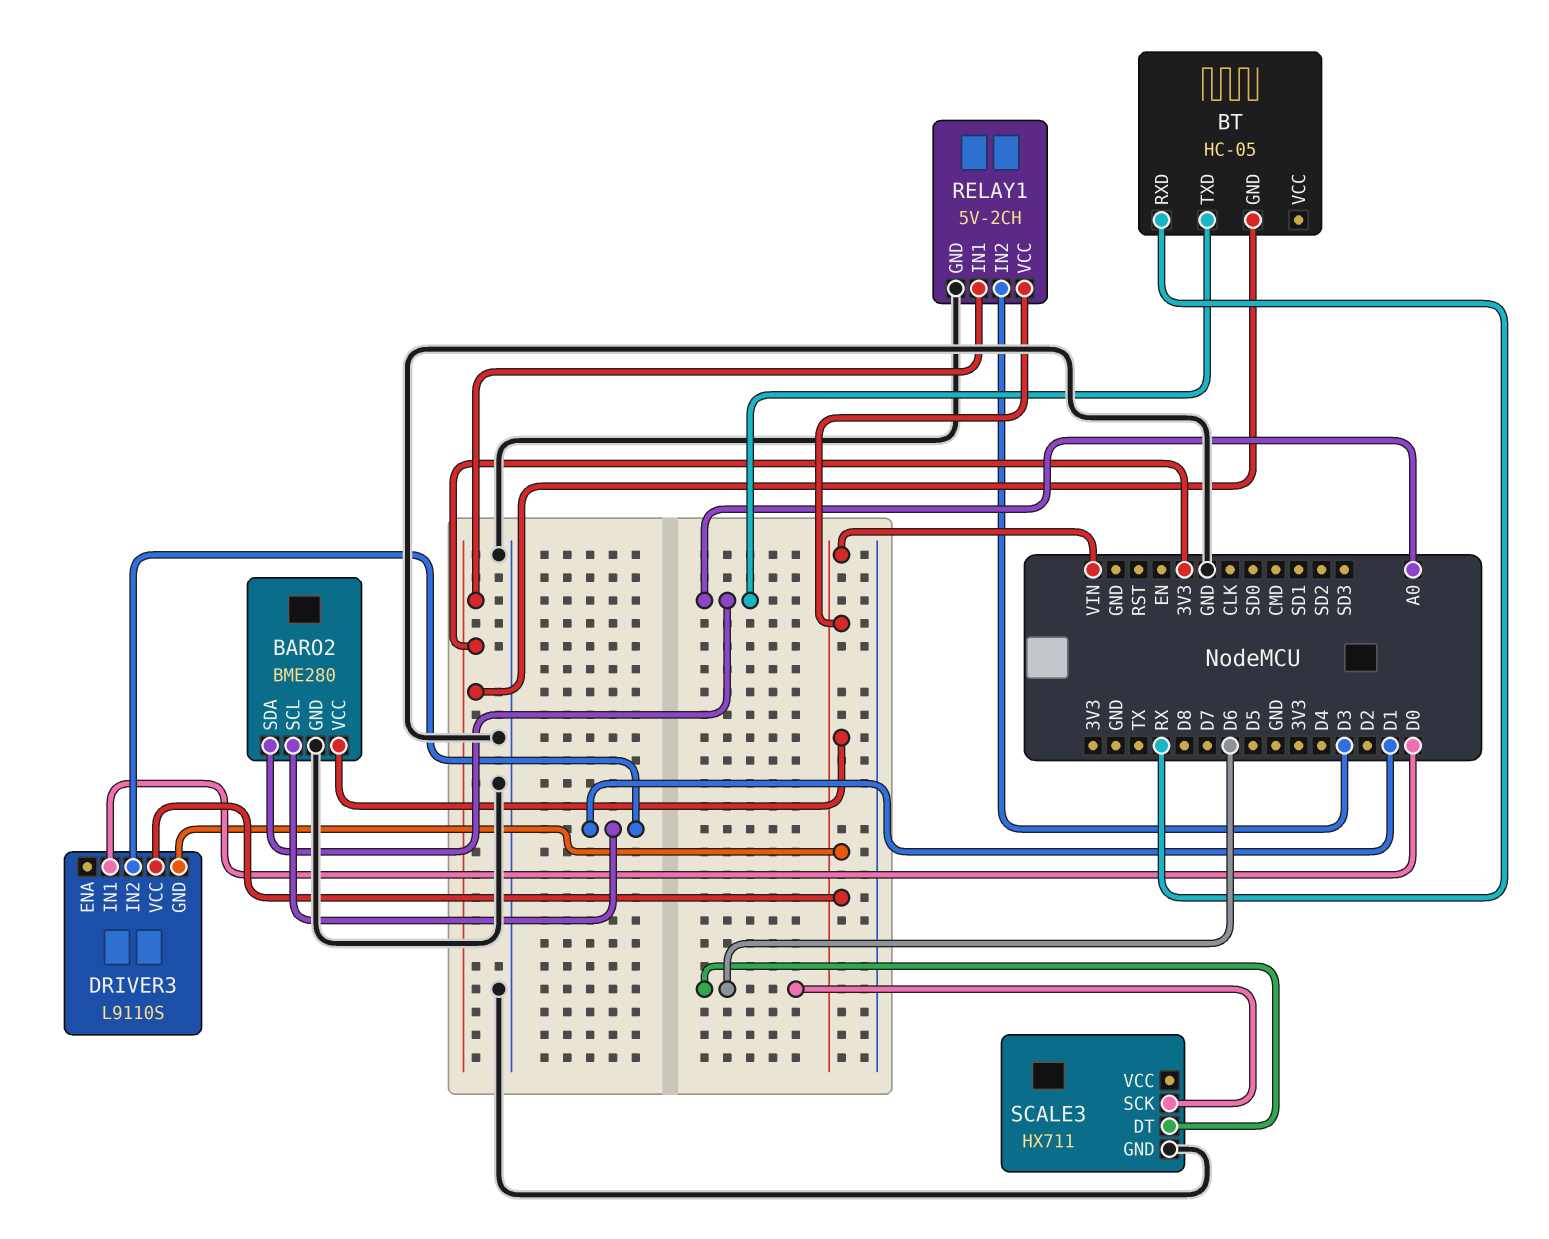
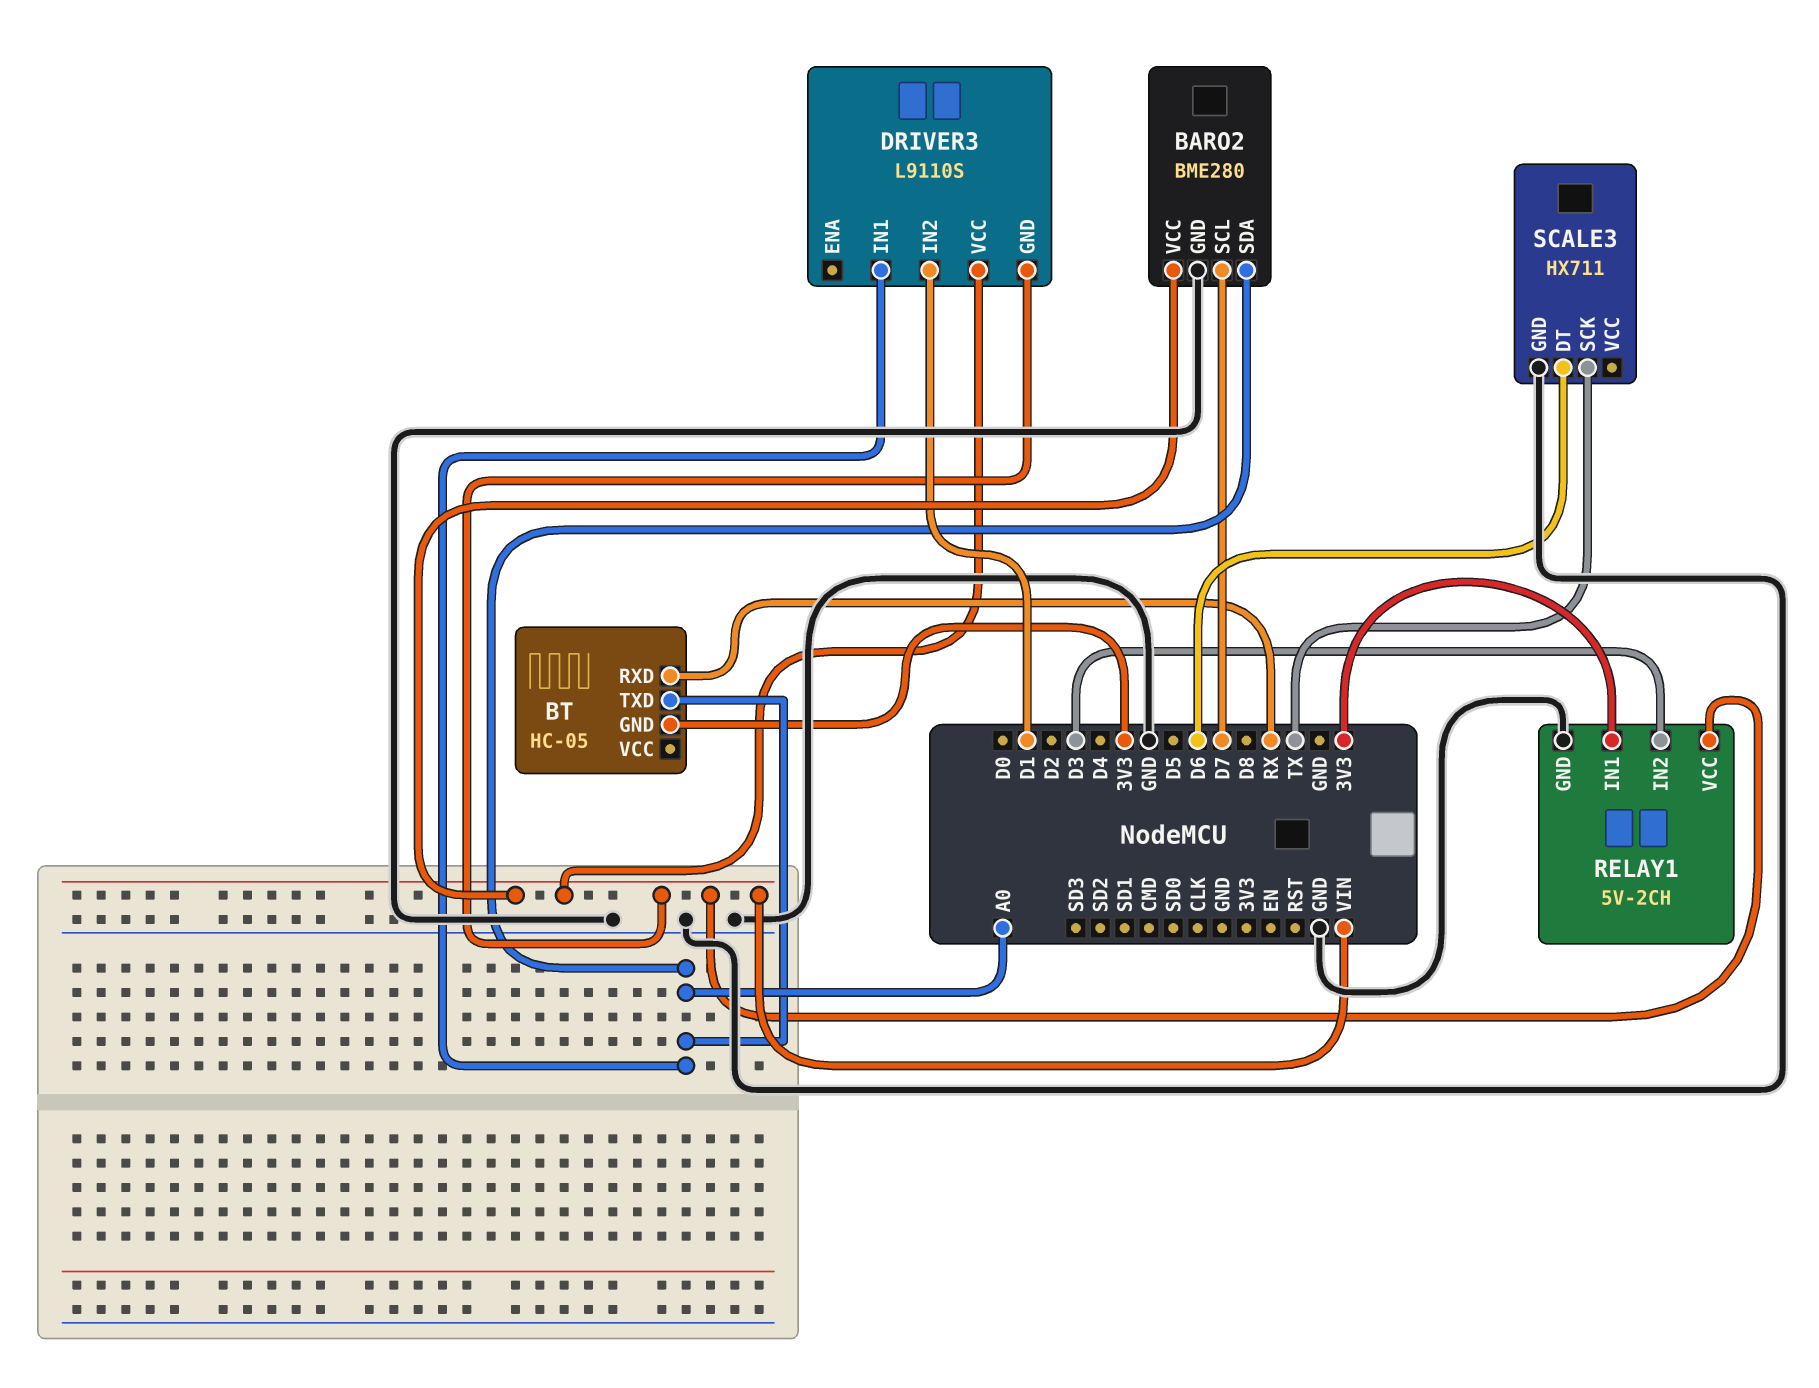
BARO2 pin SCL: D1 -> D7
DRIVER3 pin IN1: D0 -> A0
SCALE3 pin SCK: D6 -> TX

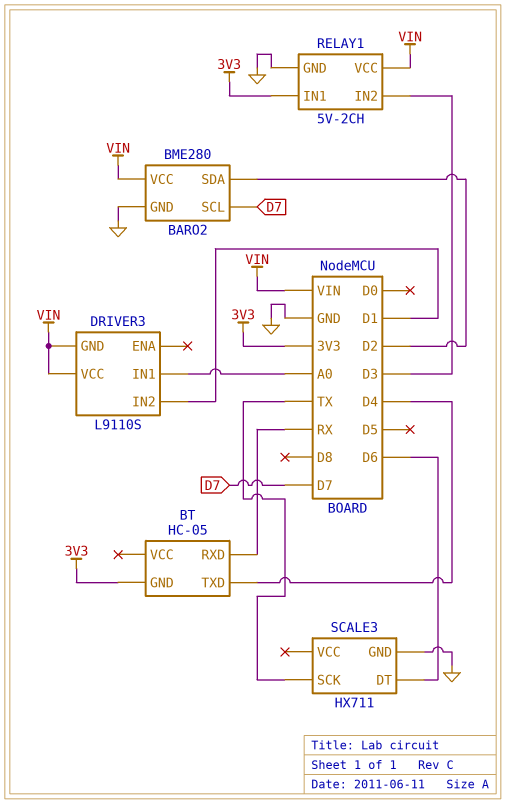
BARO2 pin SDA: A0 -> D2
BT pin TXD: A0 -> D4

